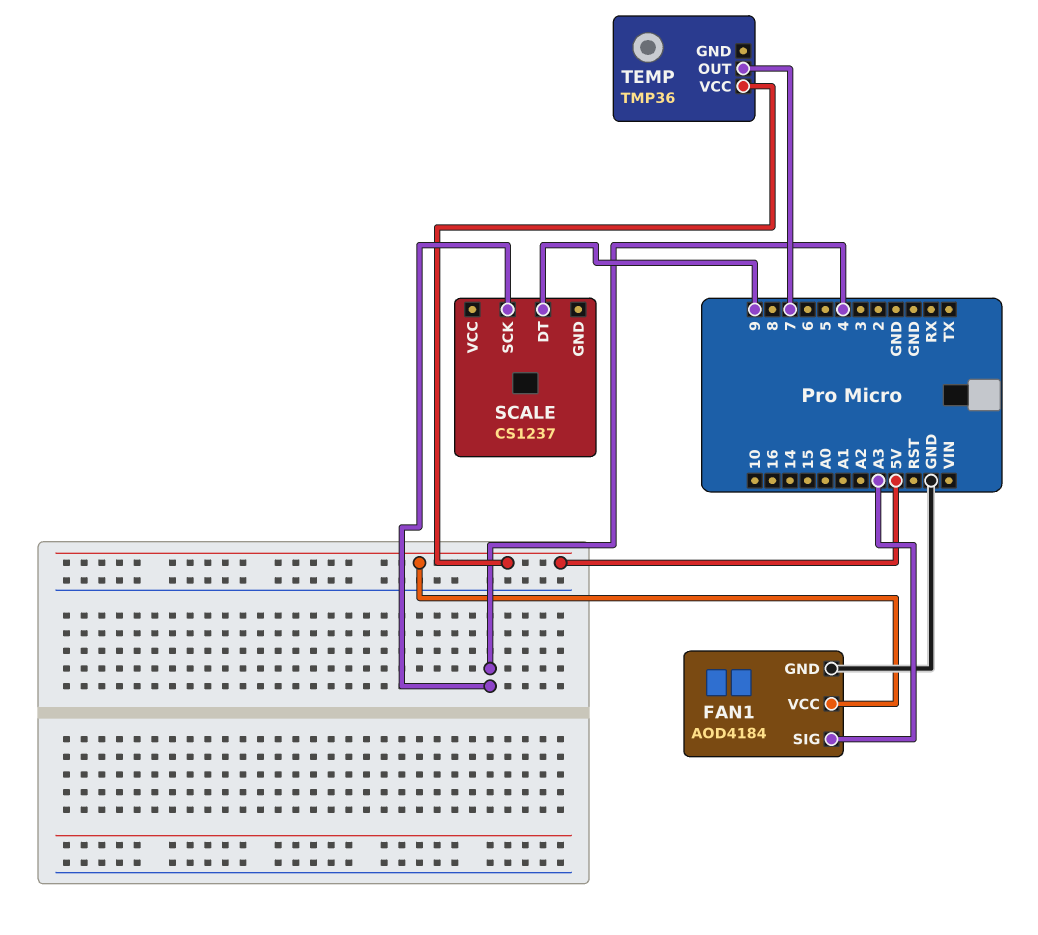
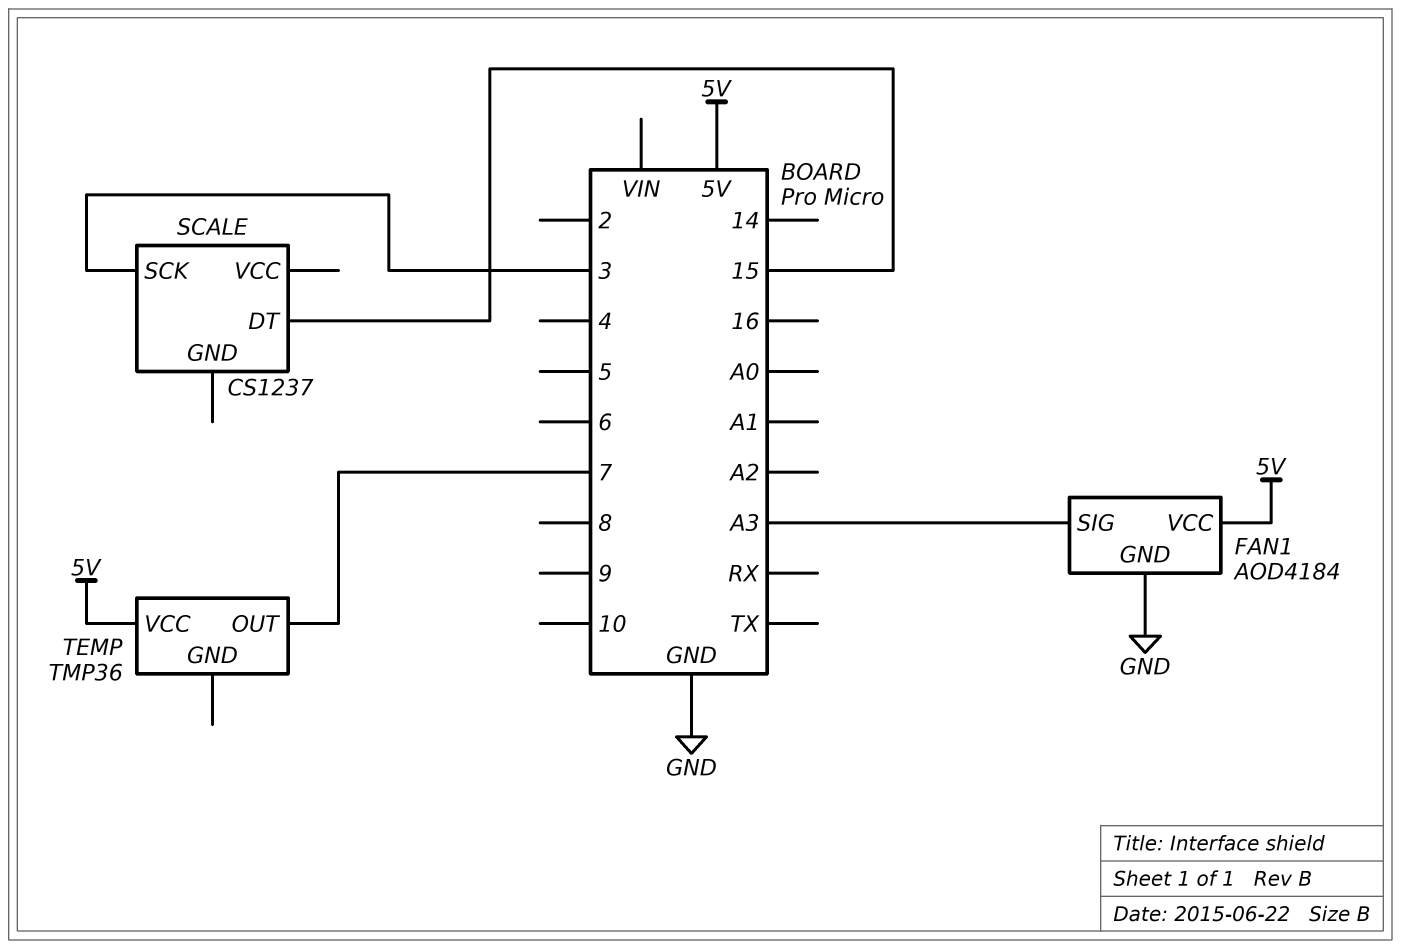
SCALE pin DT: 9 -> 15
SCALE pin SCK: 4 -> 3

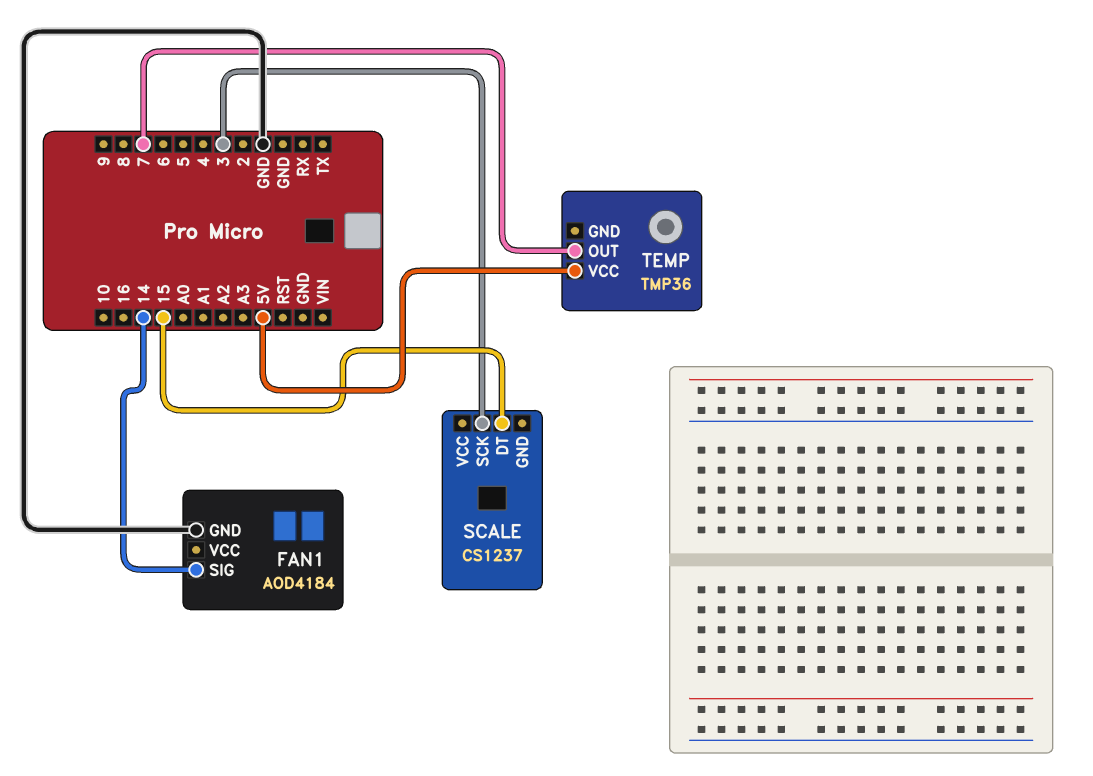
FAN1 pin SIG: A3 -> 14
FAN1 pin VCC: 5V -> none

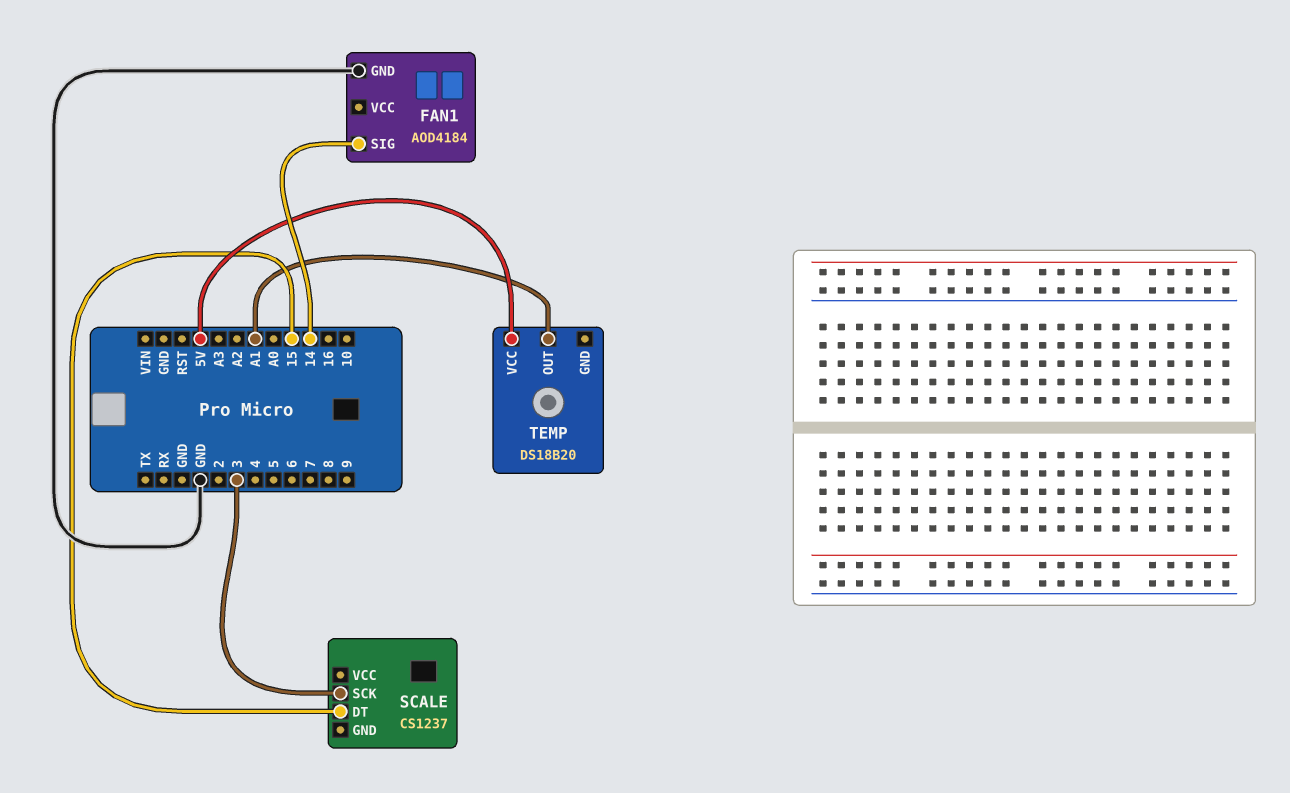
TEMP: TMP36 -> DS18B20
TEMP pin OUT: 7 -> A1

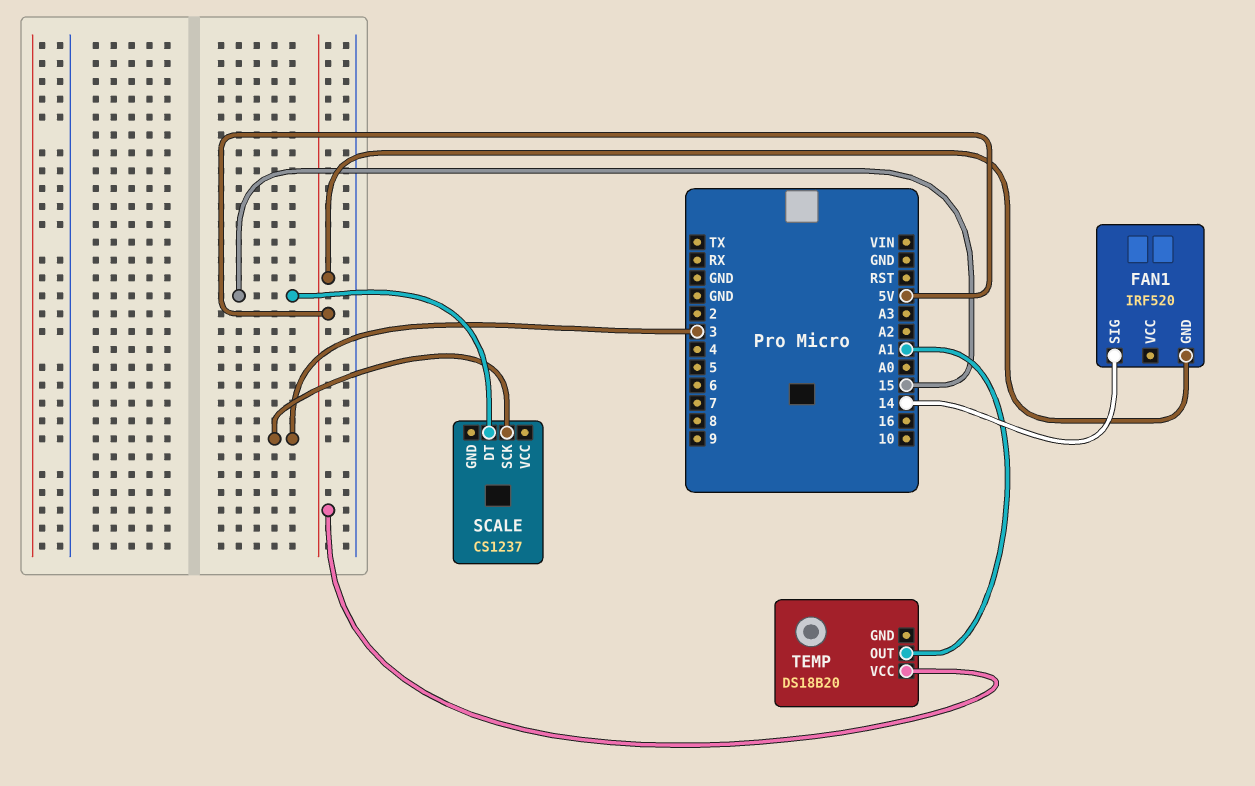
FAN1: AOD4184 -> IRF520
FAN1 pin GND: GND -> 5V

